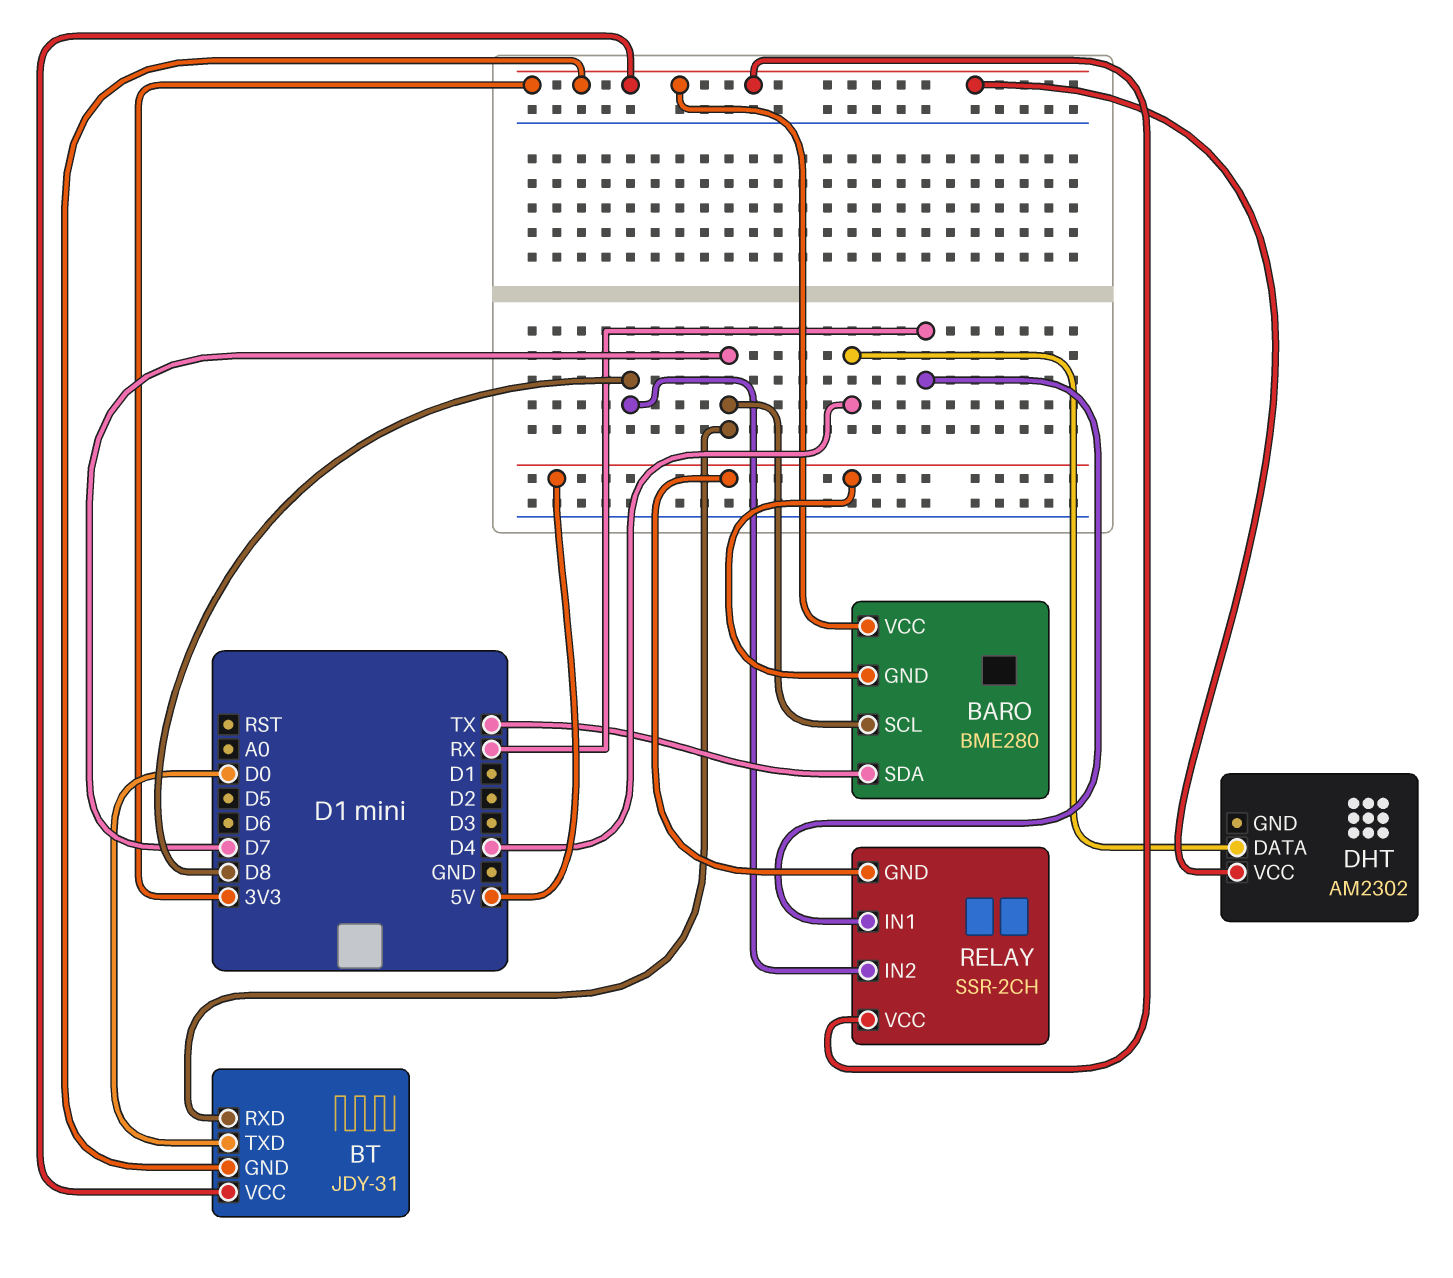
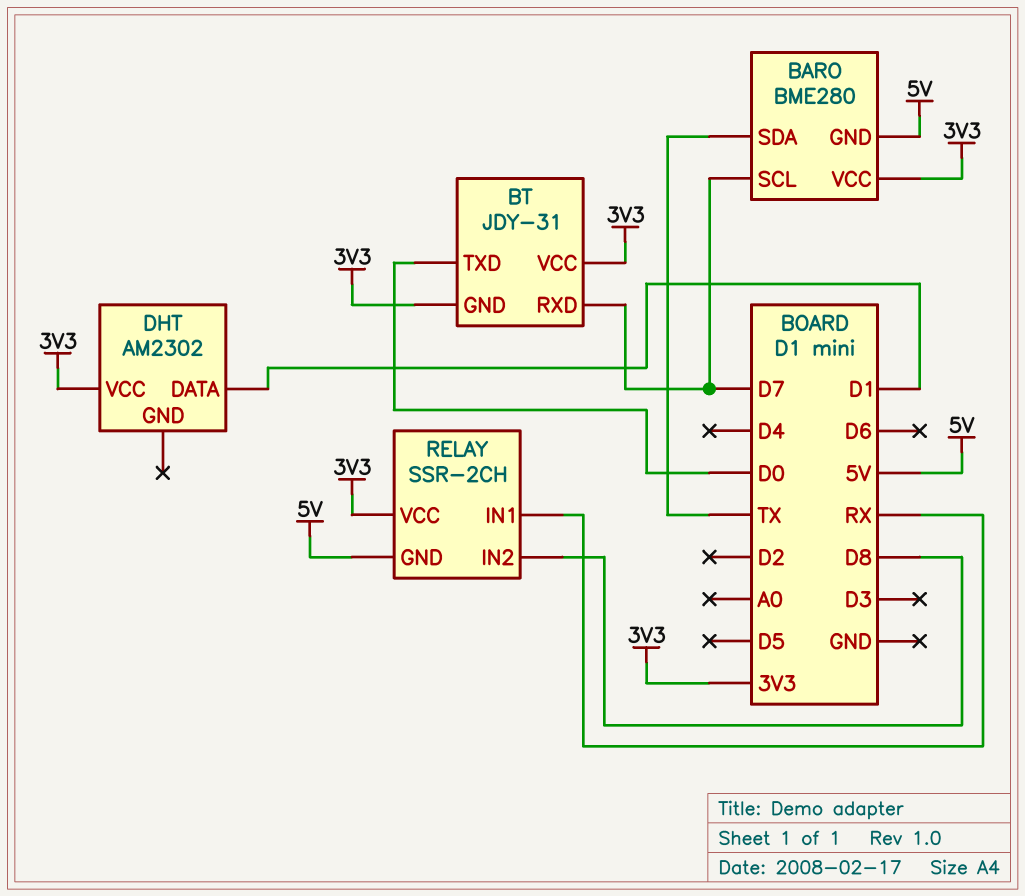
DHT pin DATA: D4 -> D1

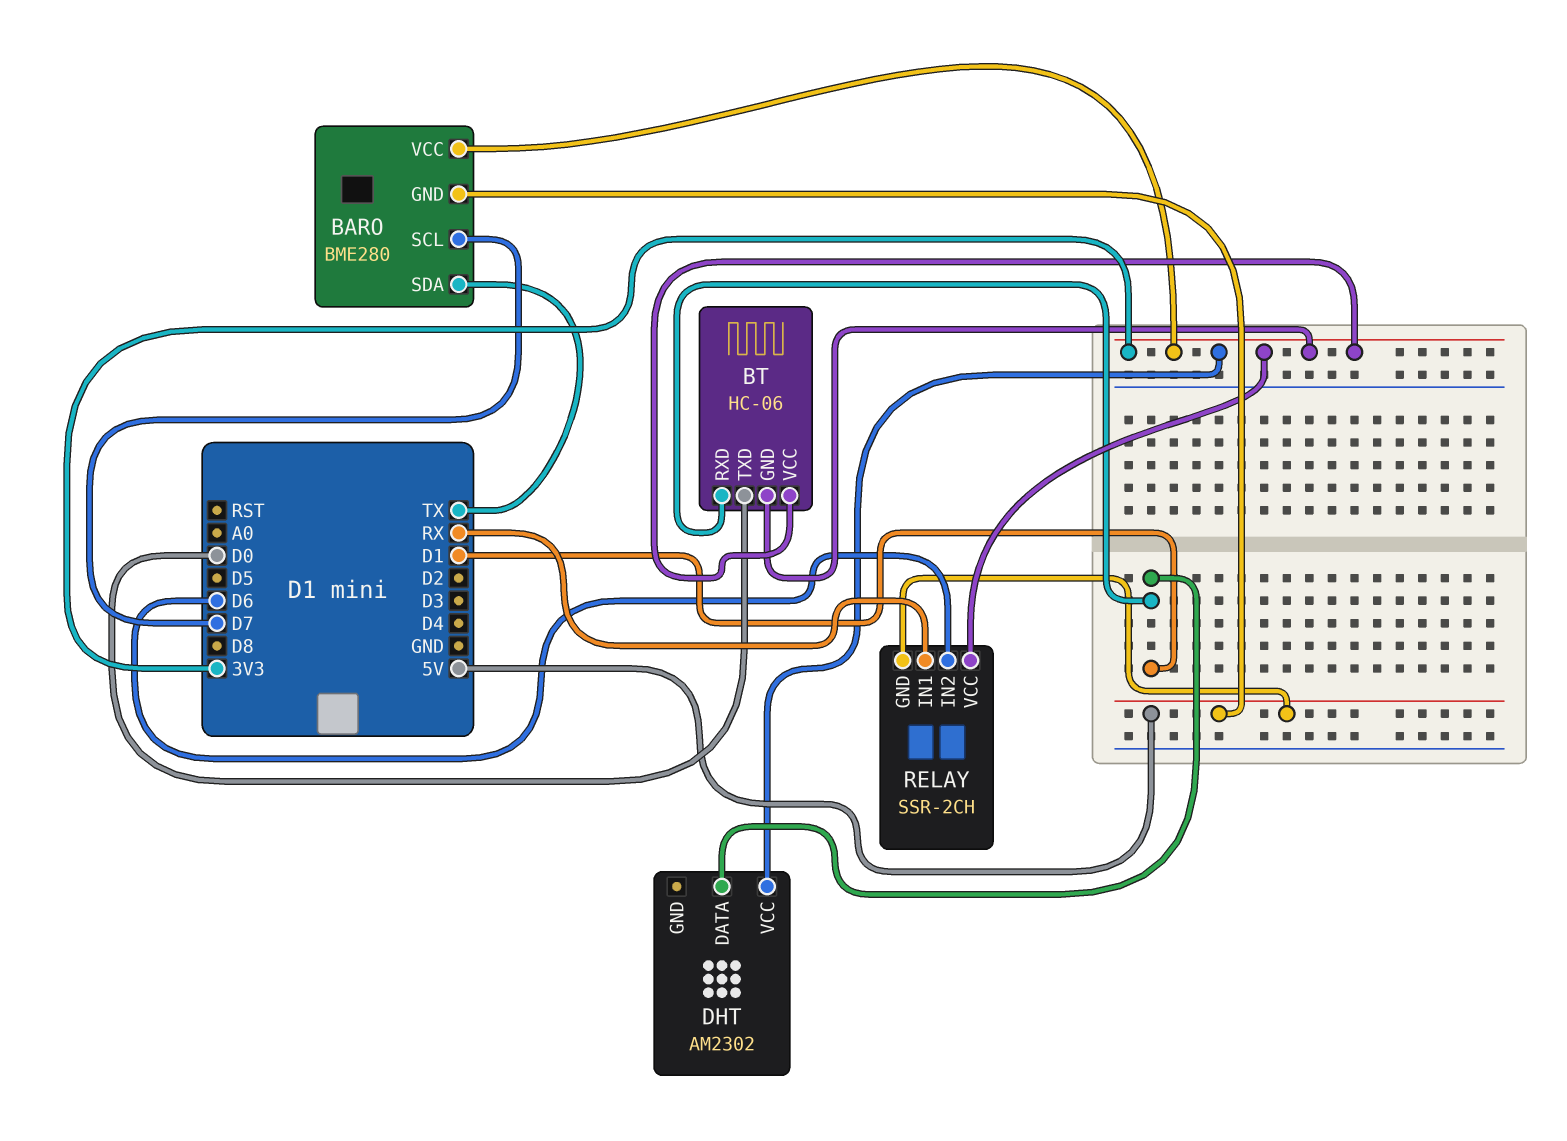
BT: JDY-31 -> HC-06
BT pin RXD: D7 -> D1
RELAY pin IN2: D8 -> D6

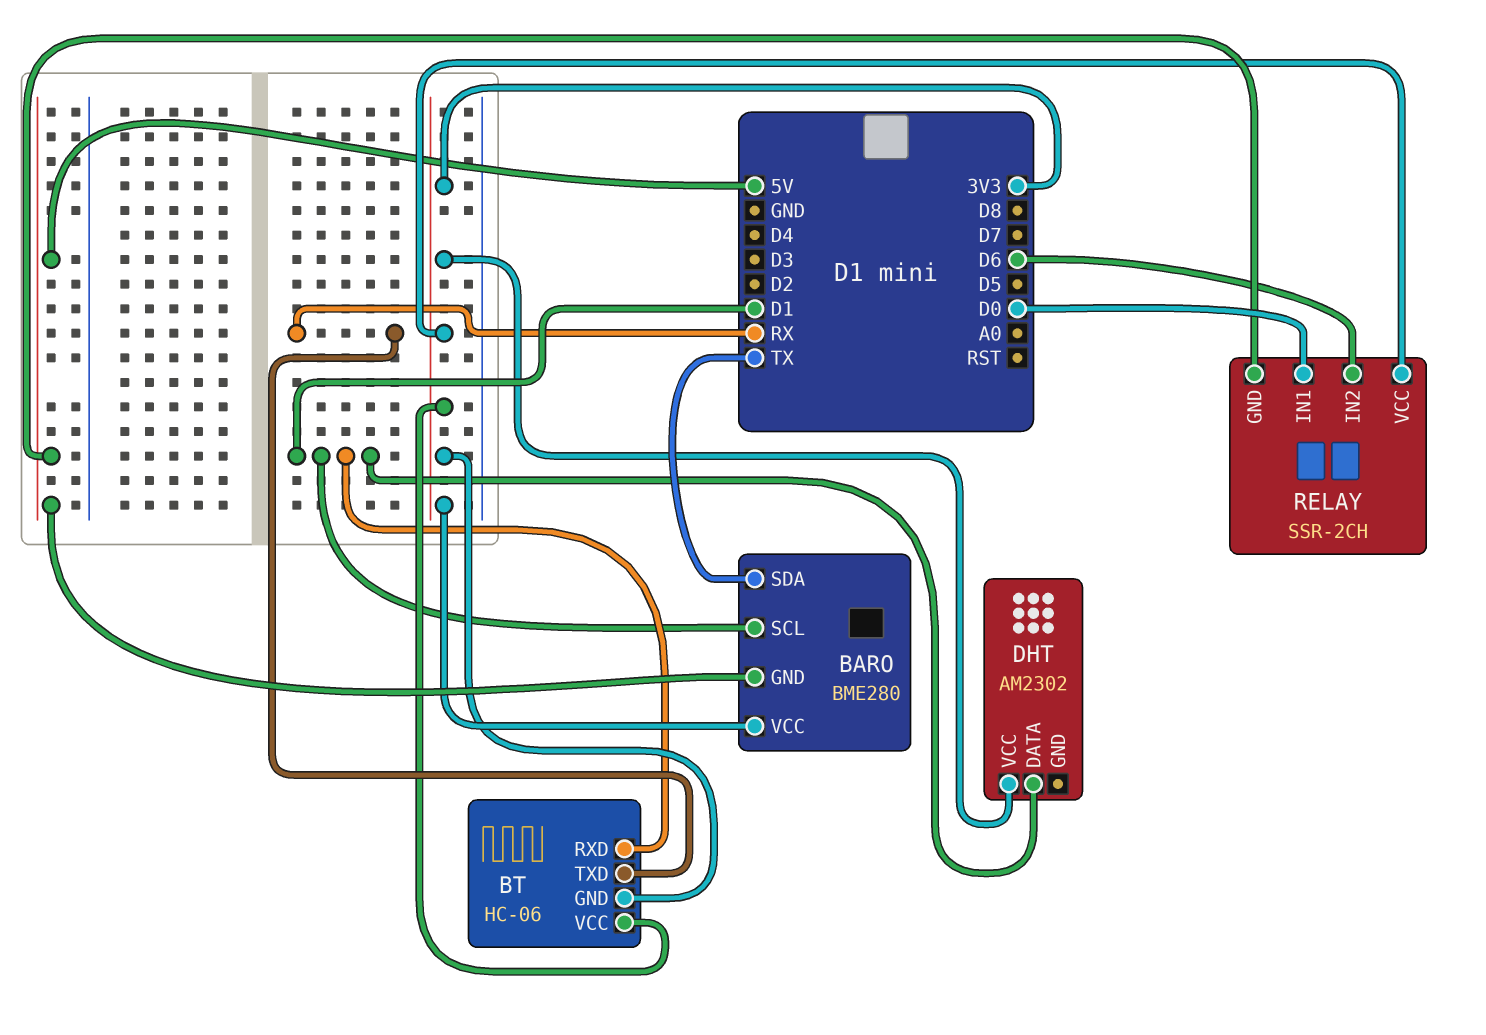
BARO pin SCL: D7 -> D1
BT pin TXD: D0 -> RX
RELAY pin IN1: RX -> D0

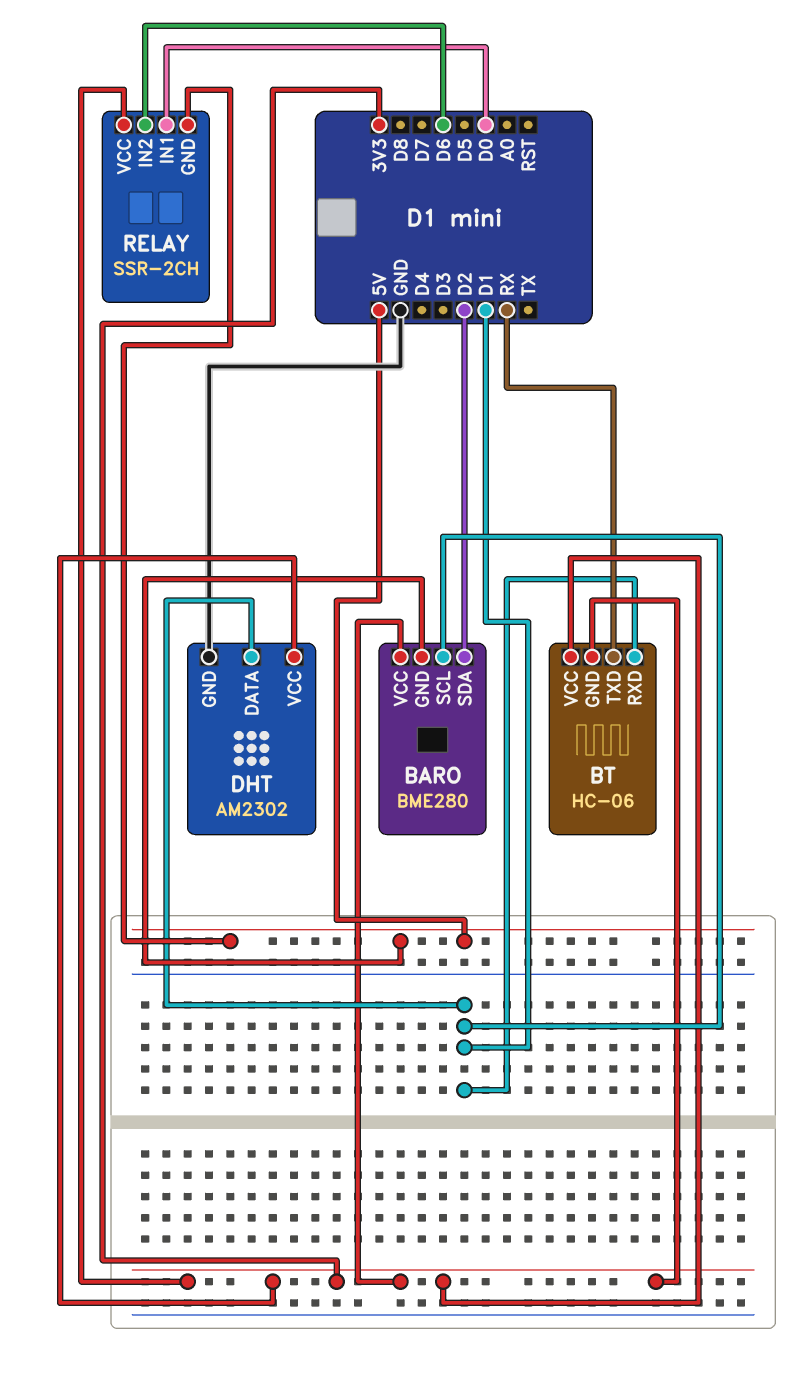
BARO pin SDA: TX -> D2
DHT pin GND: none -> GND

